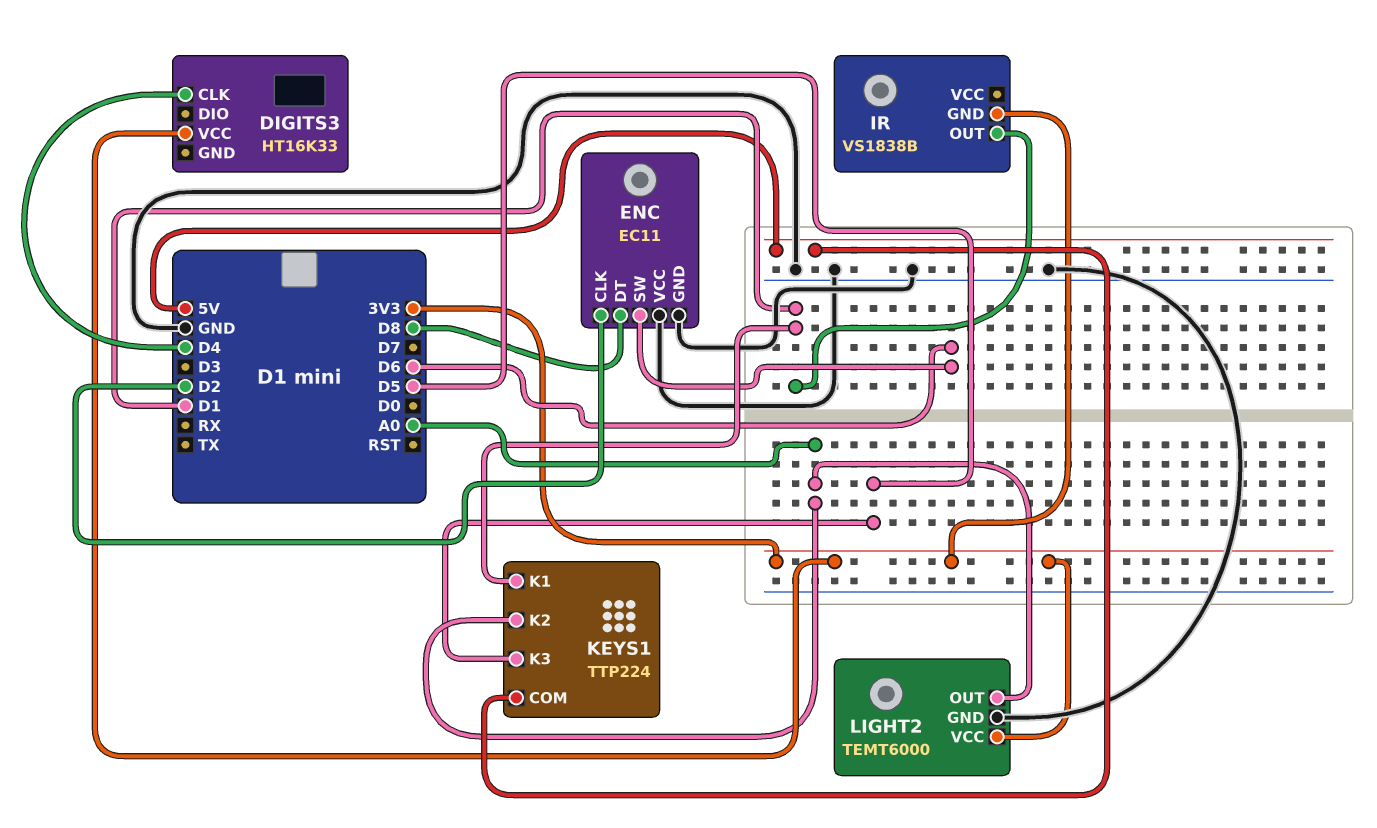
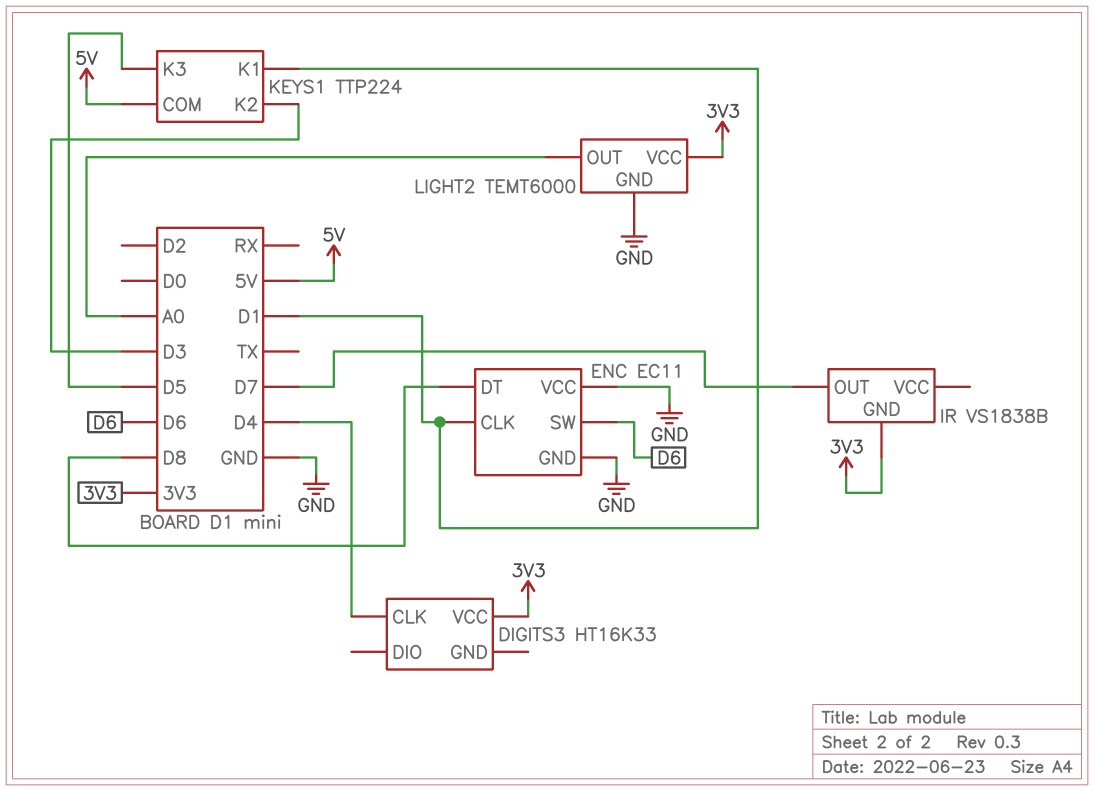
ENC pin CLK: D2 -> D1
IR pin OUT: D1 -> D7
KEYS1 pin K2: A0 -> D3

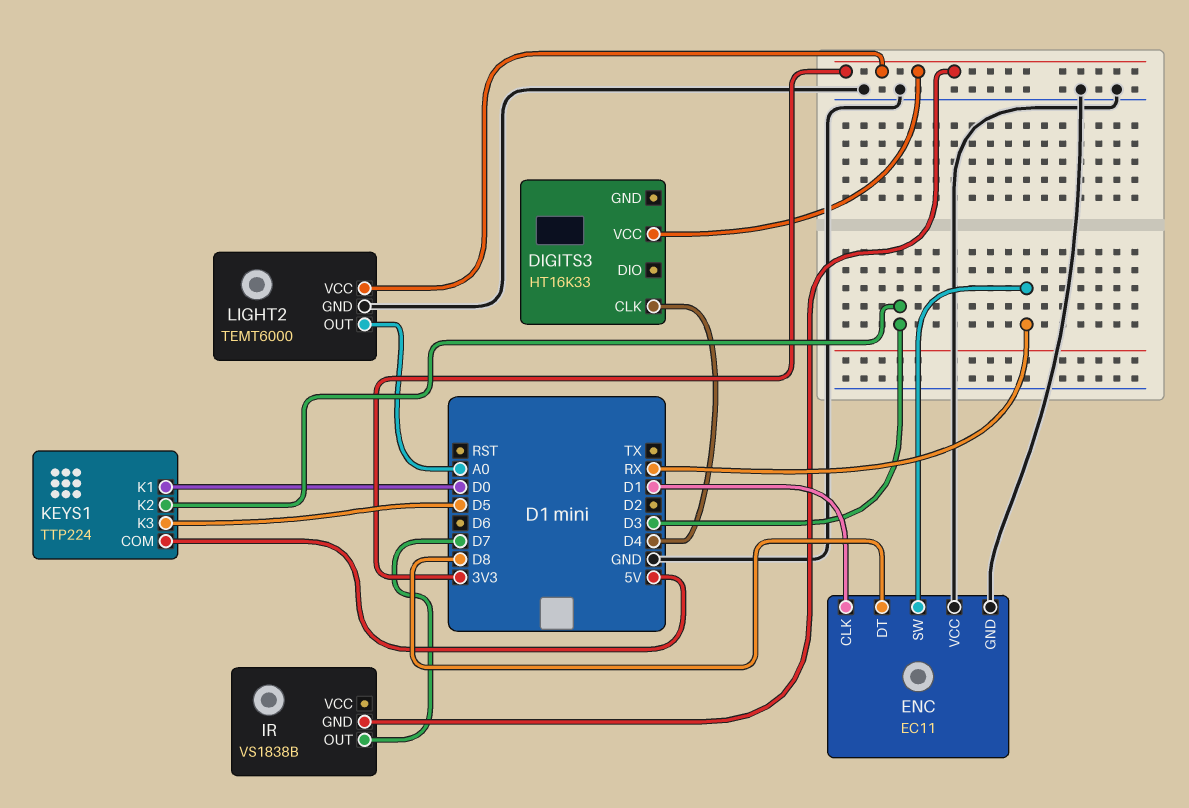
ENC pin SW: D6 -> RX
KEYS1 pin K1: D1 -> D0

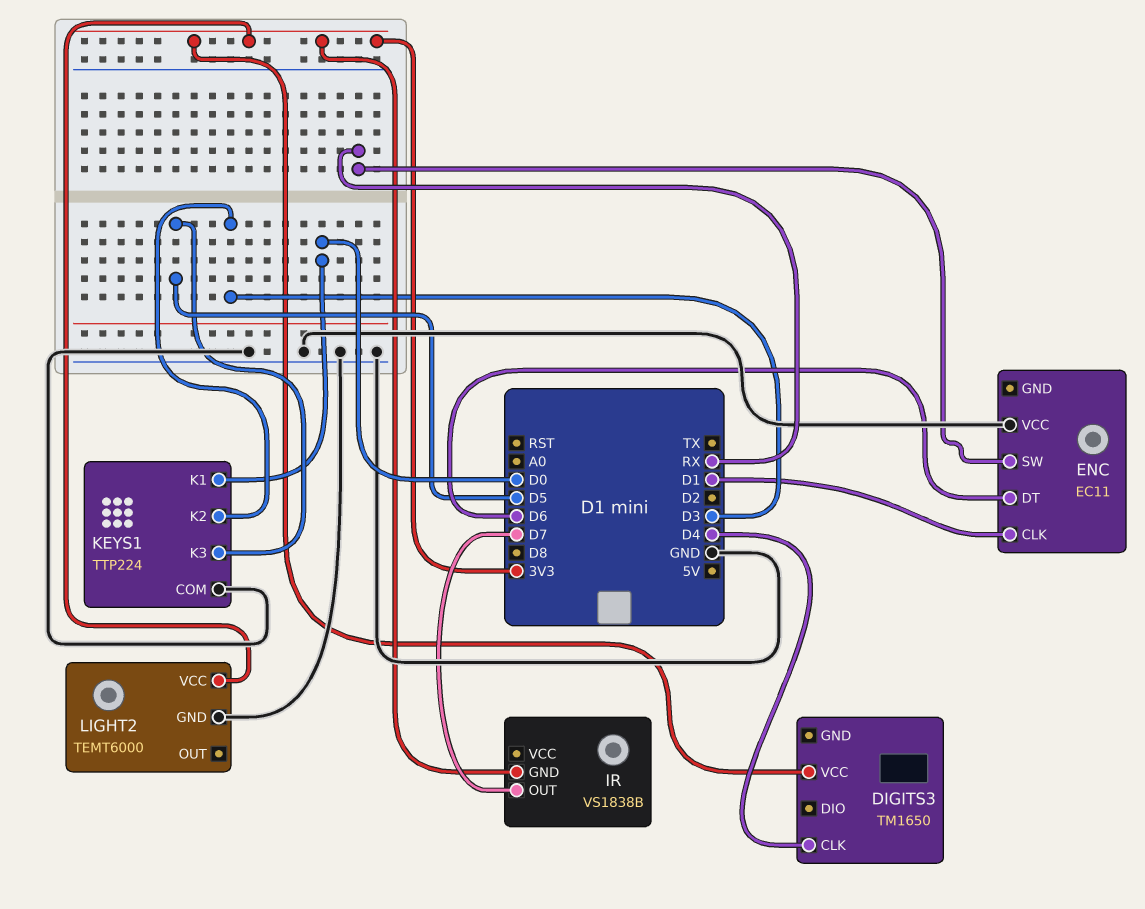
DIGITS3: HT16K33 -> TM1650
ENC pin DT: D8 -> D6
ENC pin GND: GND -> none
KEYS1 pin COM: 5V -> GND
LIGHT2 pin OUT: A0 -> none

